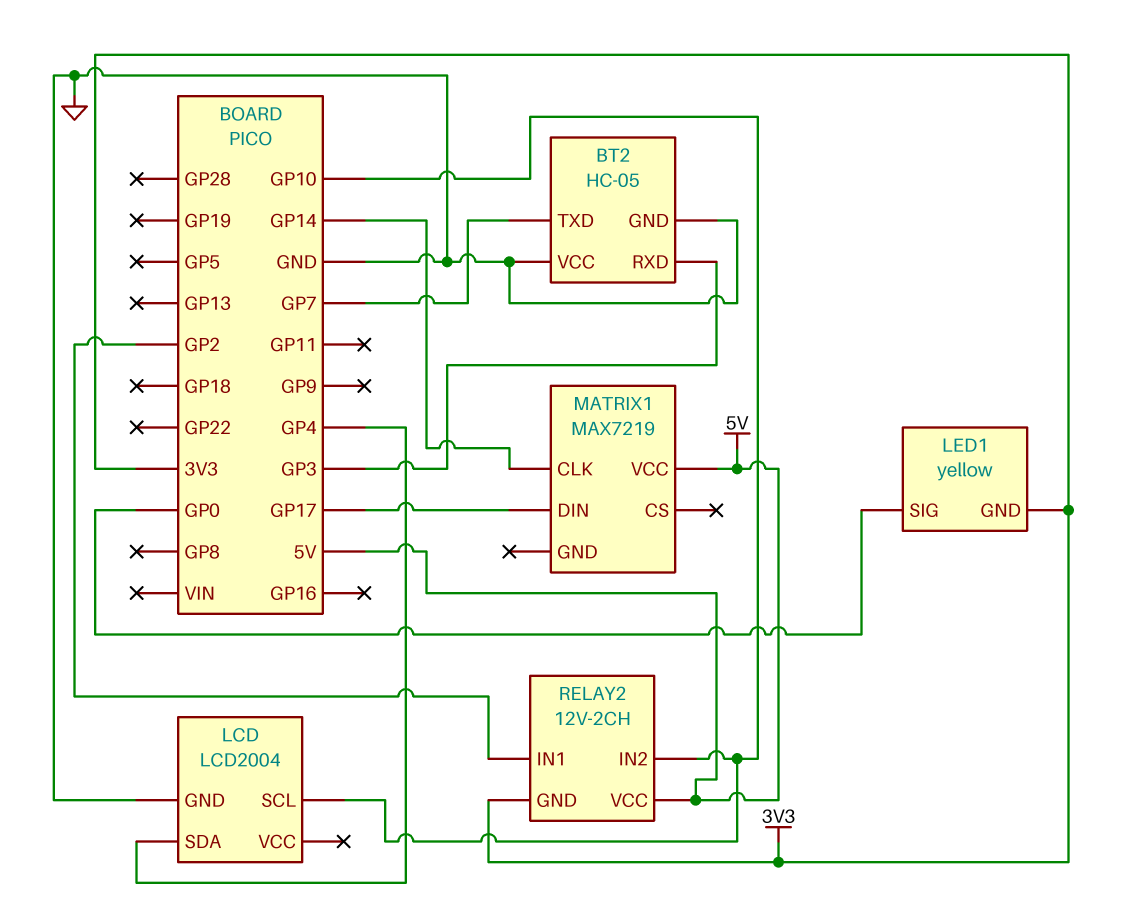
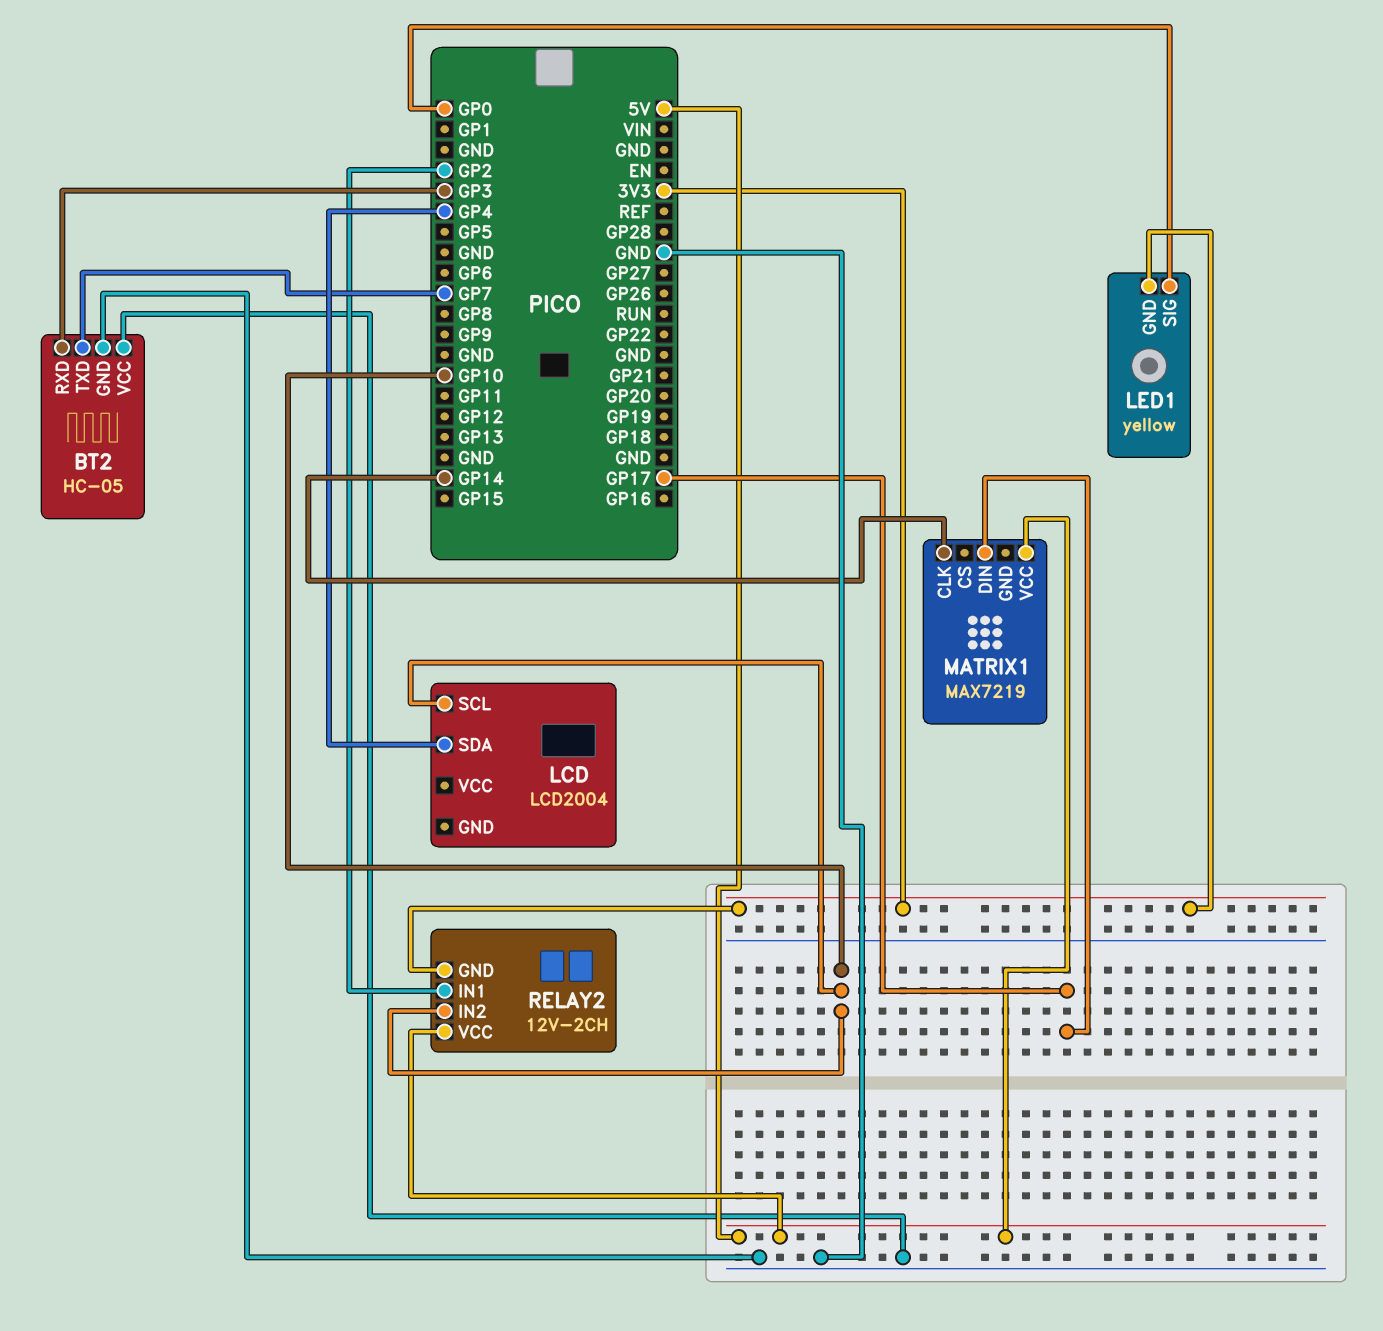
LCD pin GND: GND -> none

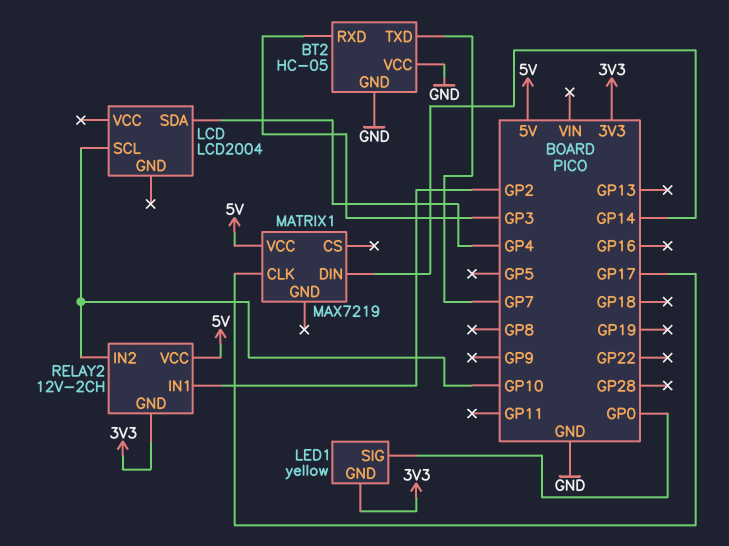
MATRIX1 pin CLK: GP14 -> GP17
MATRIX1 pin DIN: GP17 -> GP14

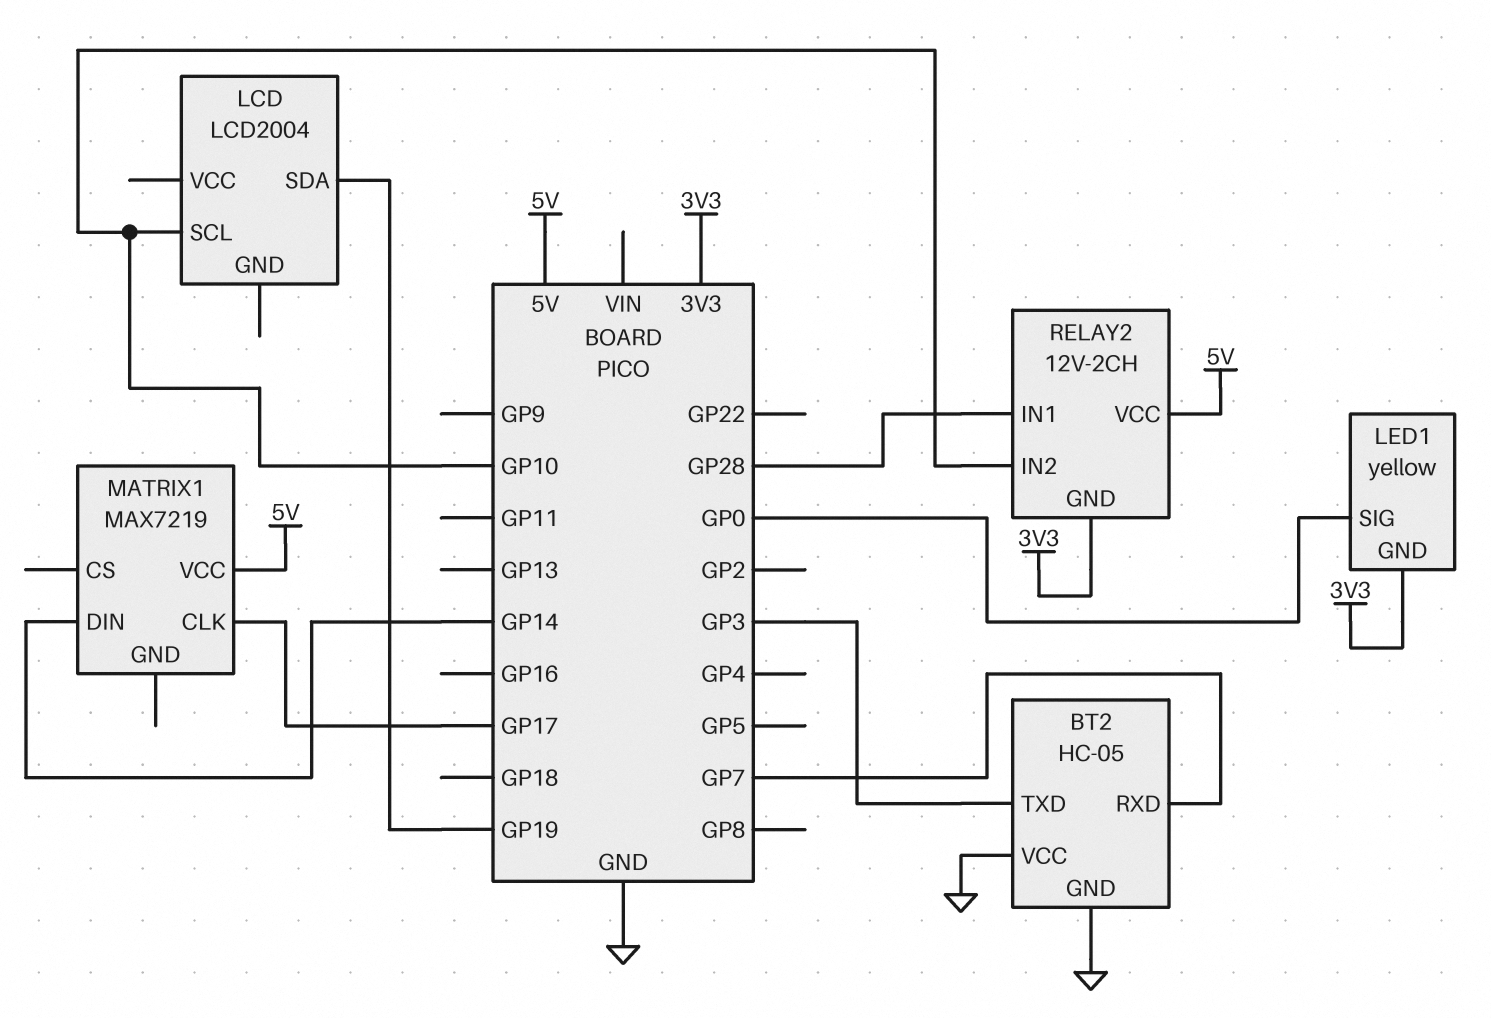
BT2 pin RXD: GP3 -> GP7
BT2 pin TXD: GP7 -> GP3
LCD pin SDA: GP4 -> GP19
RELAY2 pin IN1: GP2 -> GP28

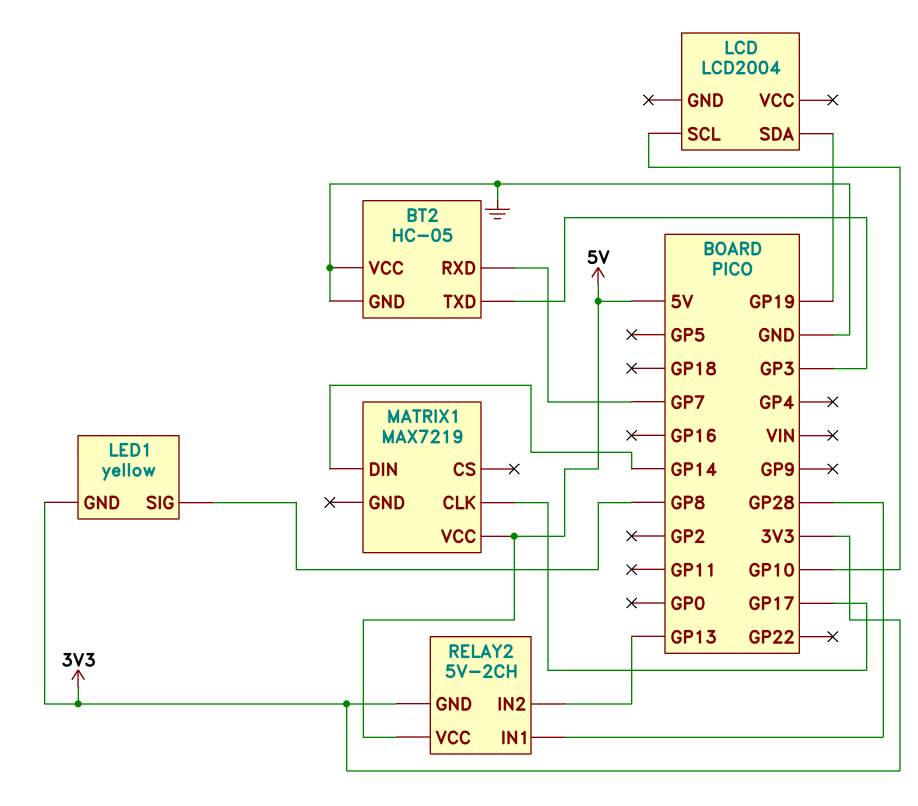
LED1 pin SIG: GP0 -> GP8
RELAY2: 12V-2CH -> 5V-2CH
RELAY2 pin IN2: GP10 -> GP13

